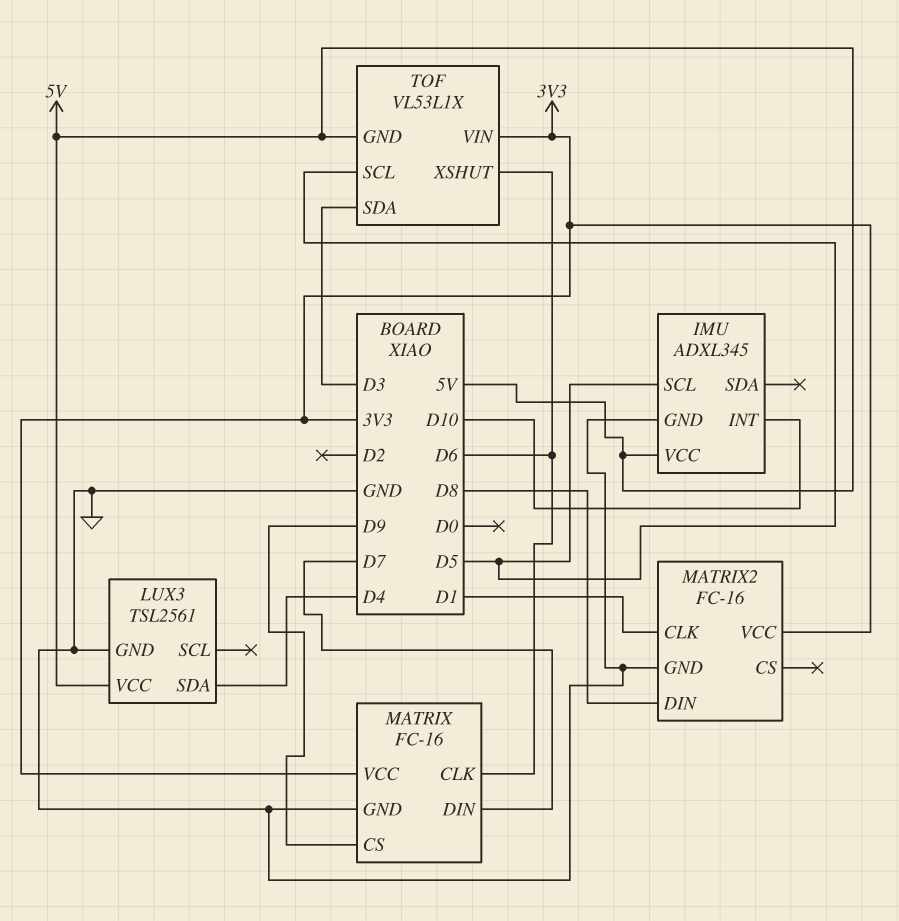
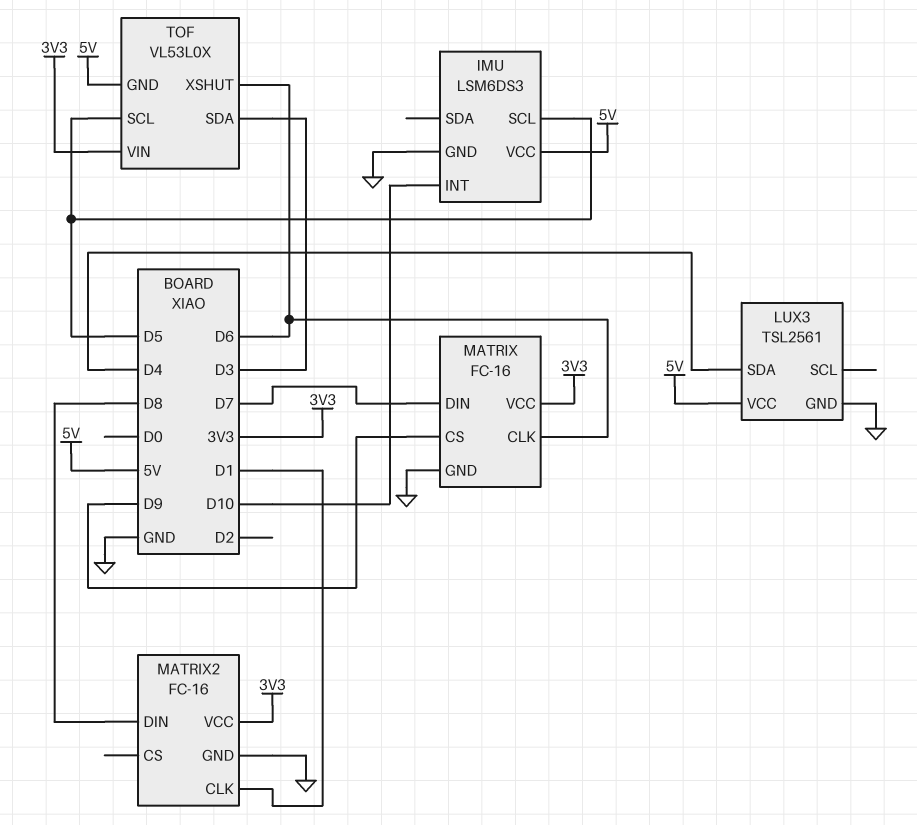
IMU: ADXL345 -> LSM6DS3
TOF: VL53L1X -> VL53L0X

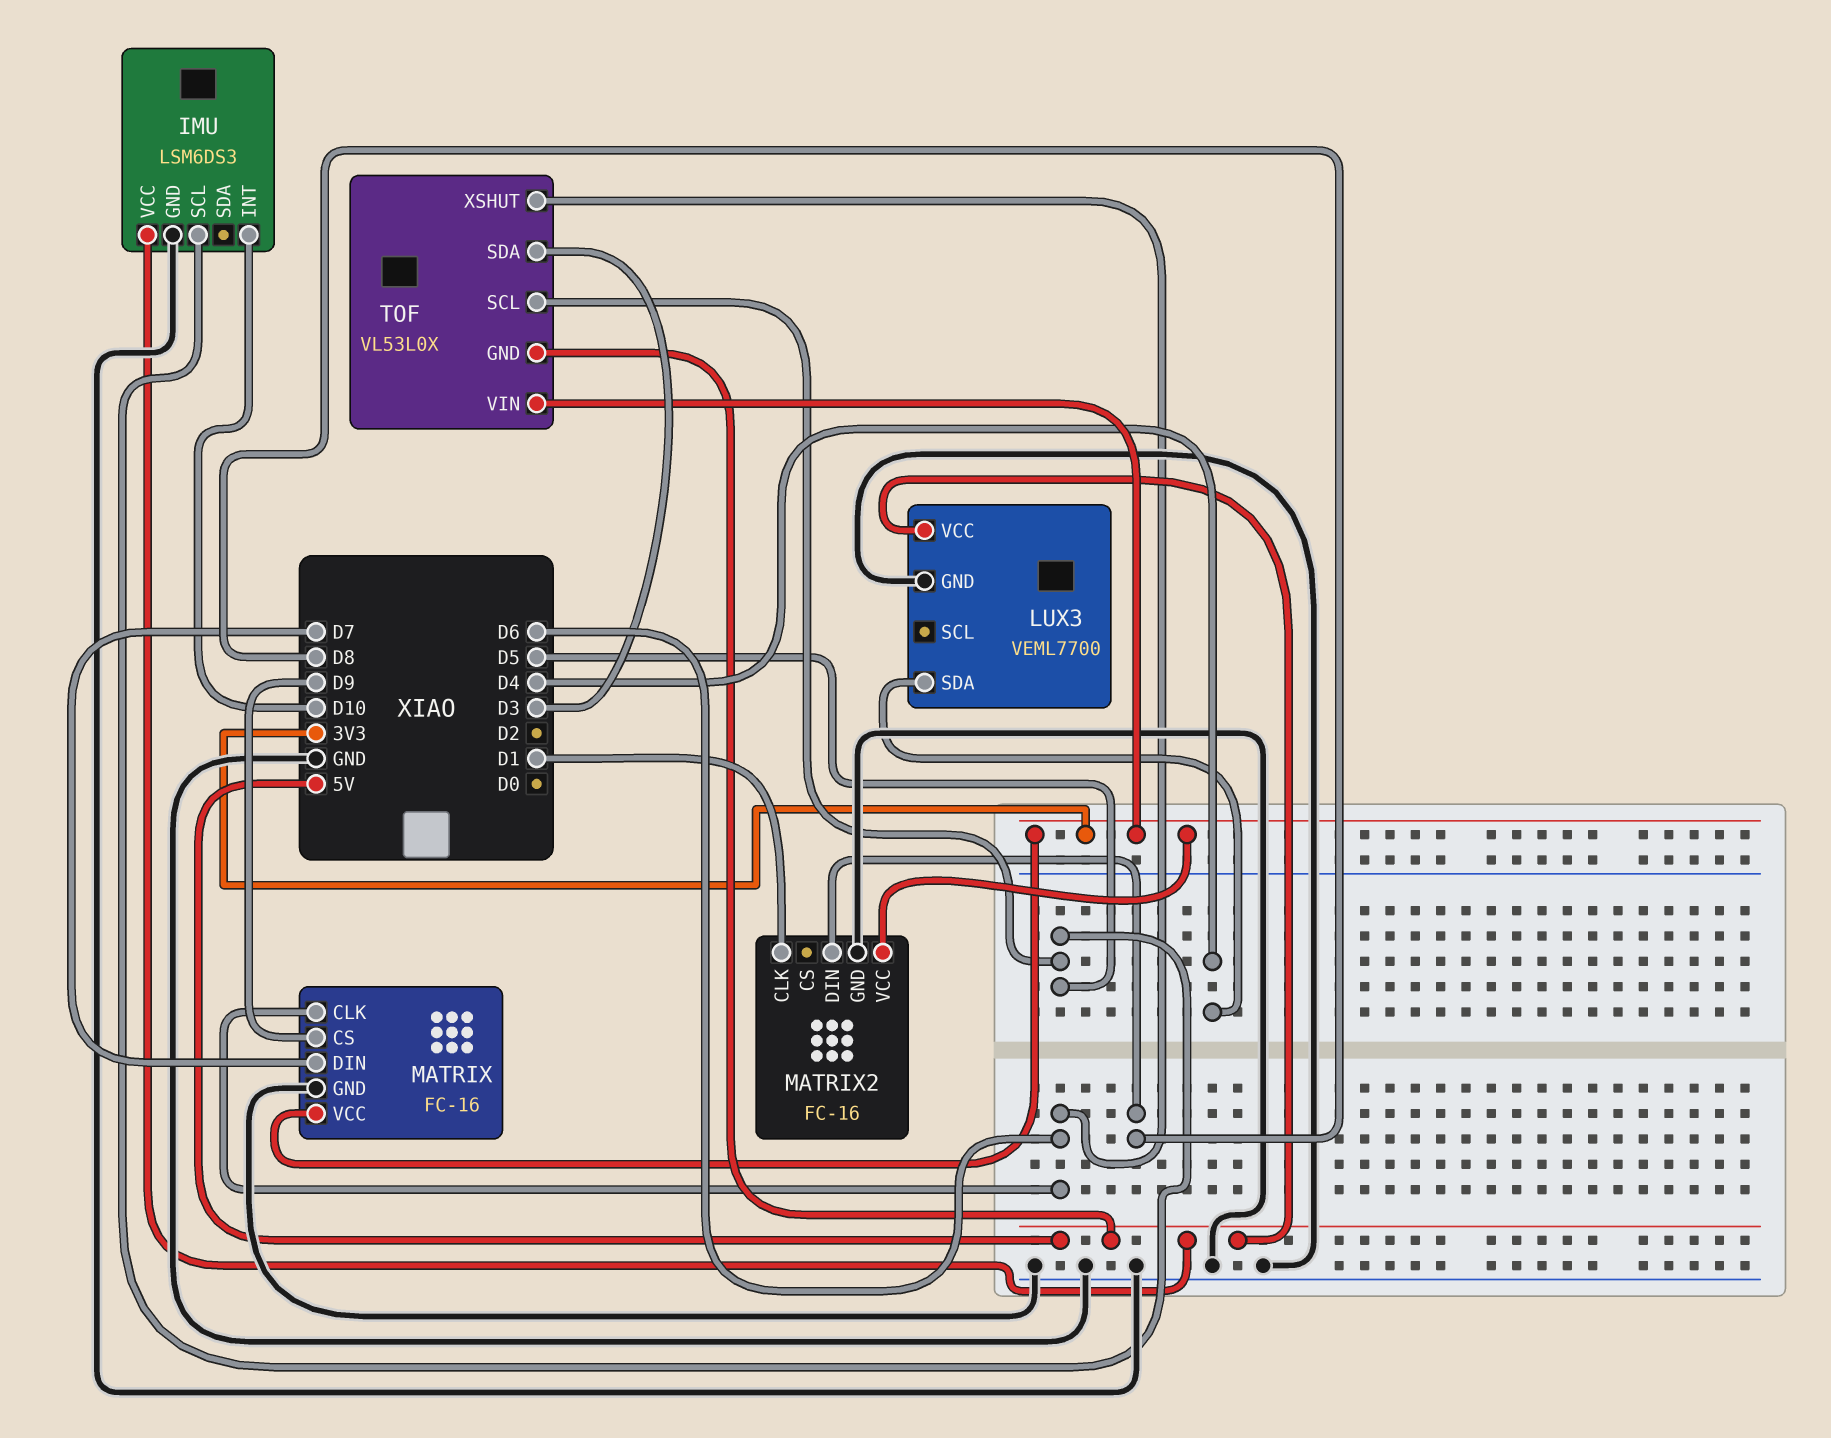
LUX3: TSL2561 -> VEML7700

